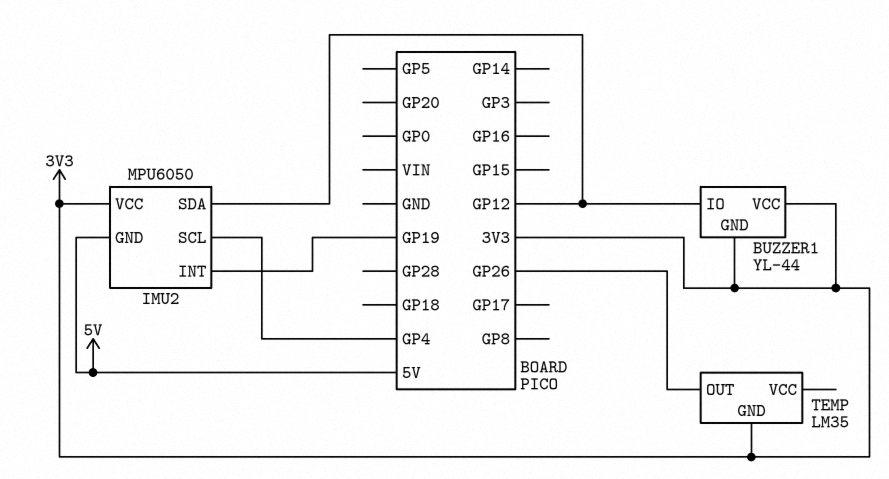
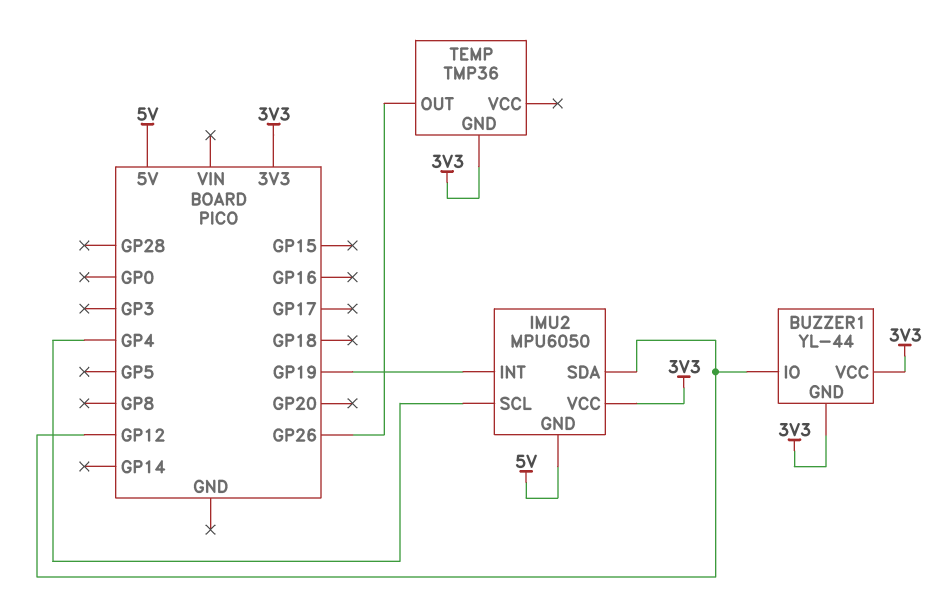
TEMP: LM35 -> TMP36

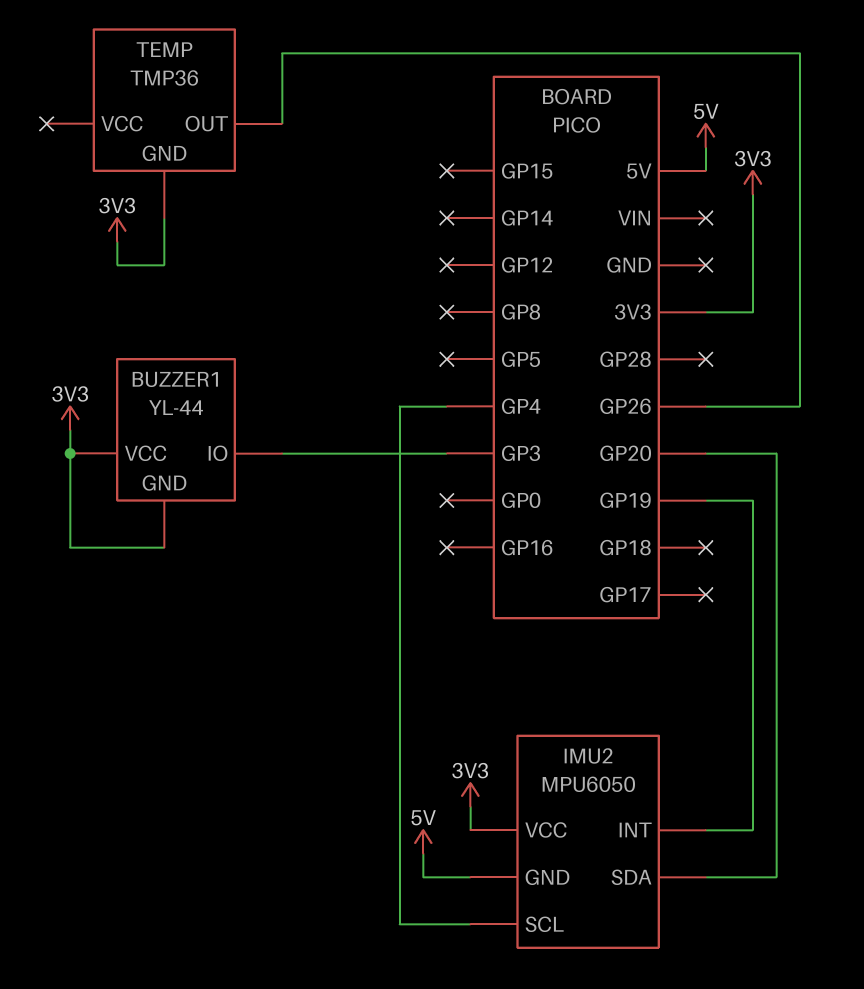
BUZZER1 pin IO: GP12 -> GP3
IMU2 pin SDA: GP12 -> GP20

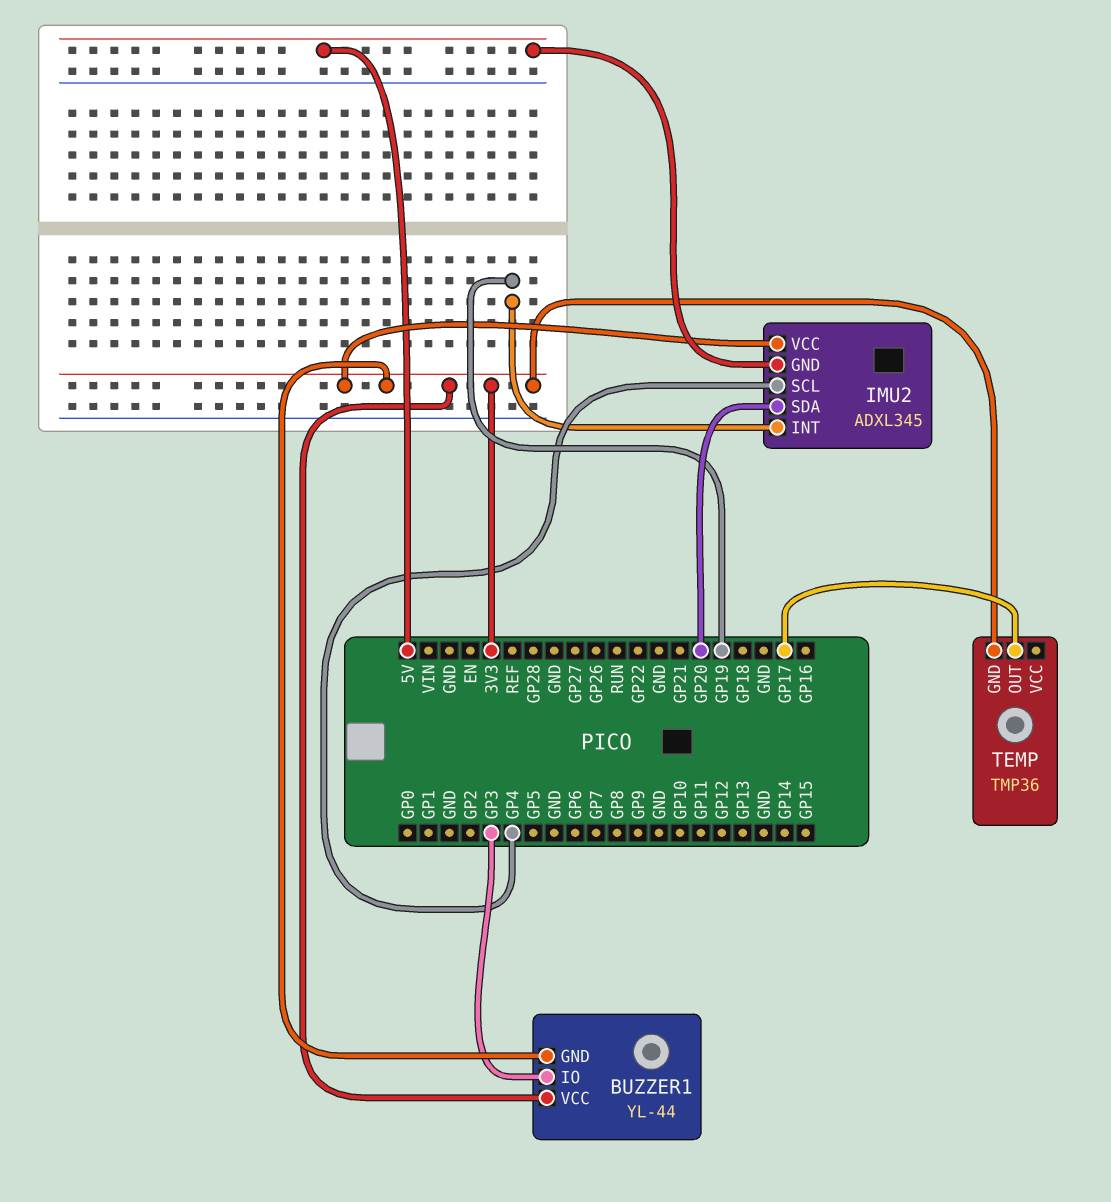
IMU2: MPU6050 -> ADXL345
TEMP pin OUT: GP26 -> GP17

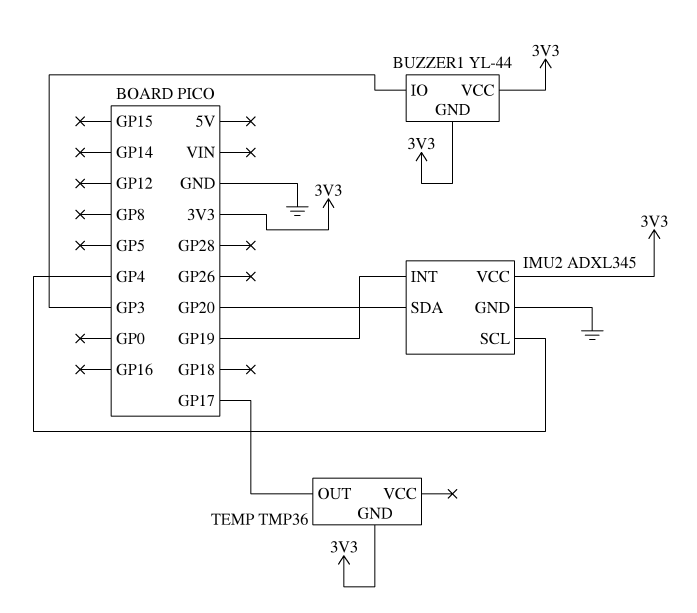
IMU2 pin GND: 5V -> GND

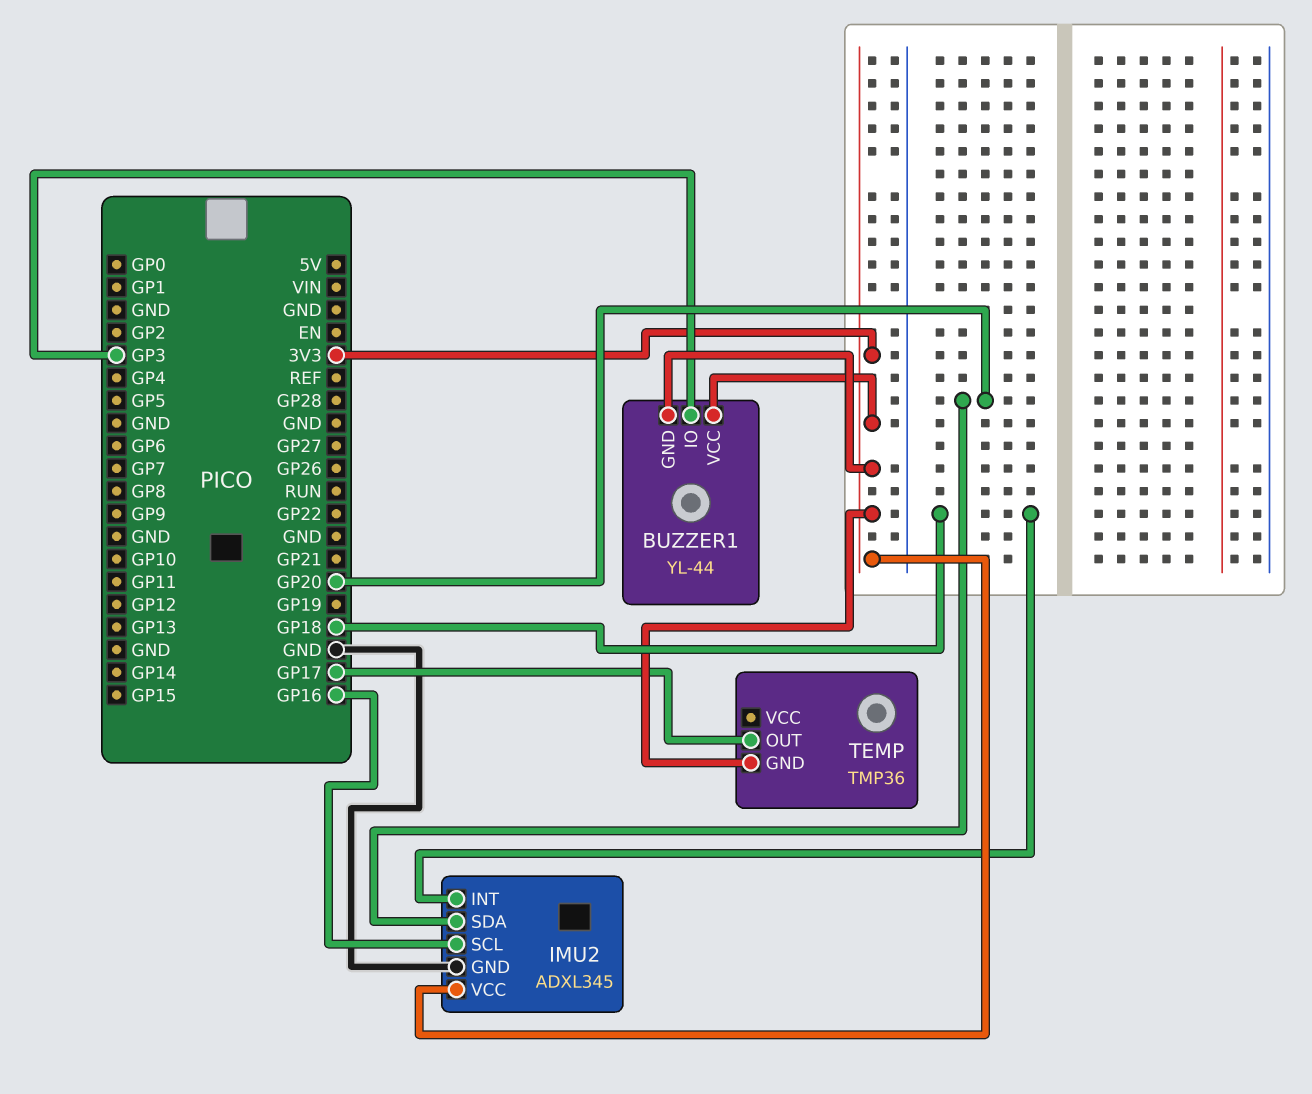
IMU2 pin INT: GP19 -> GP18
IMU2 pin SCL: GP4 -> GP16

